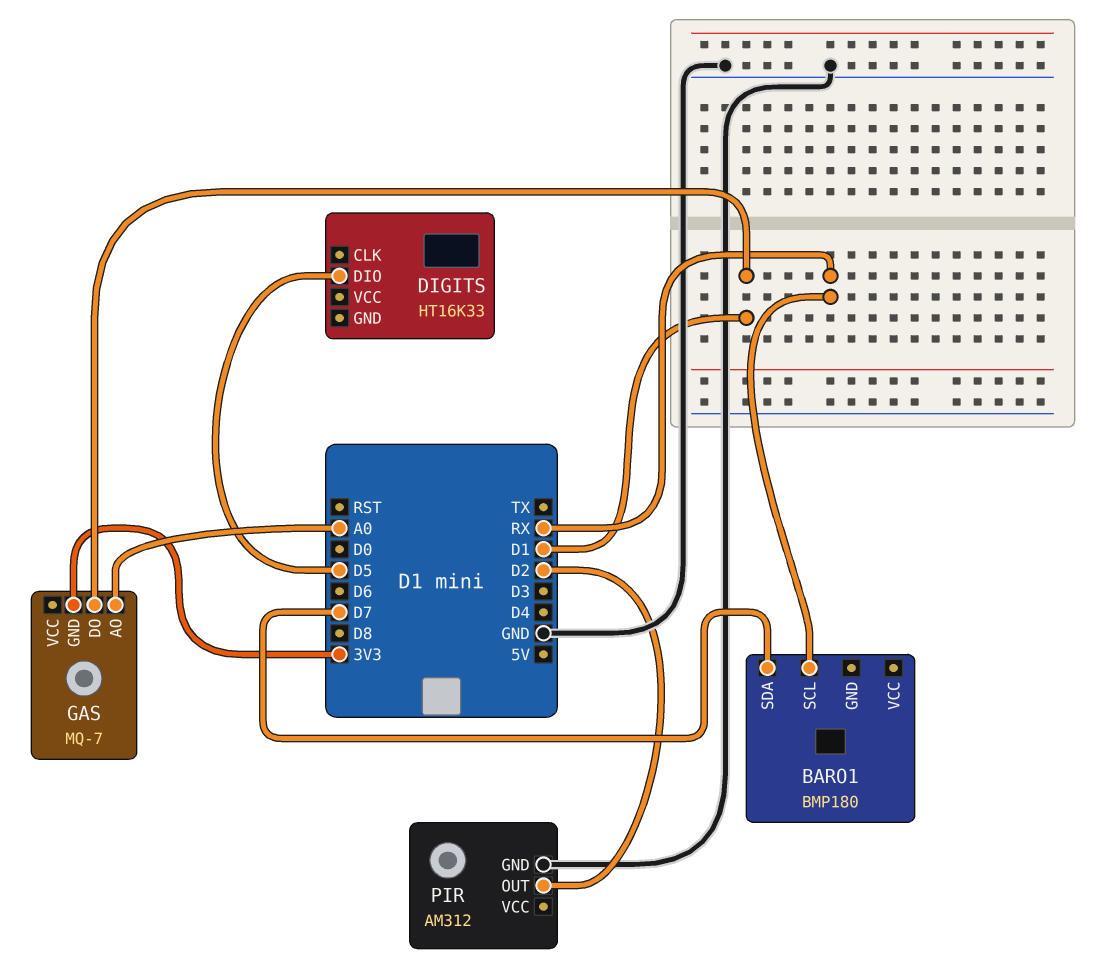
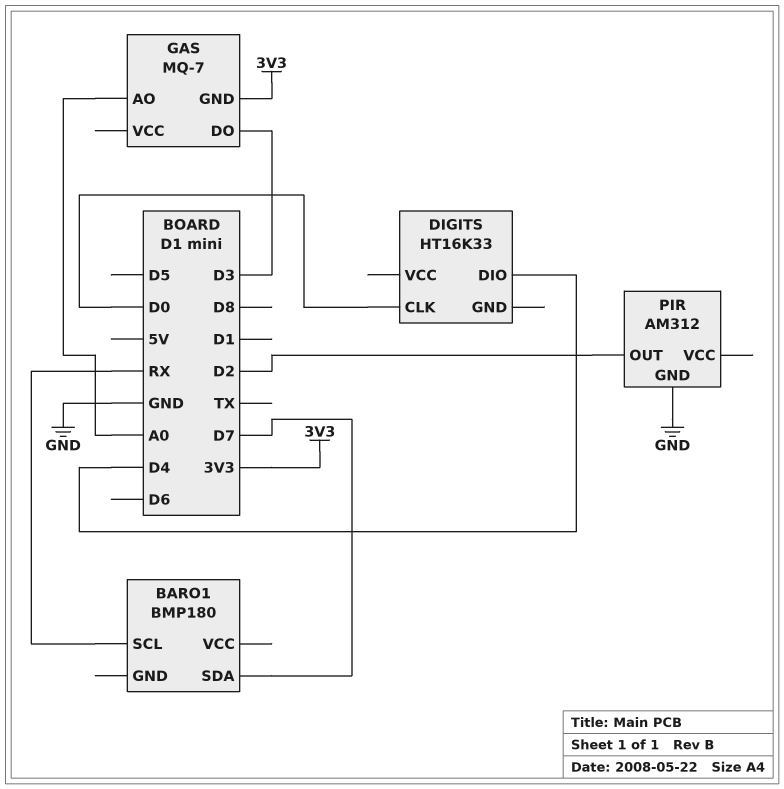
DIGITS pin CLK: none -> D0
DIGITS pin DIO: D5 -> D4
GAS pin DO: D1 -> D3

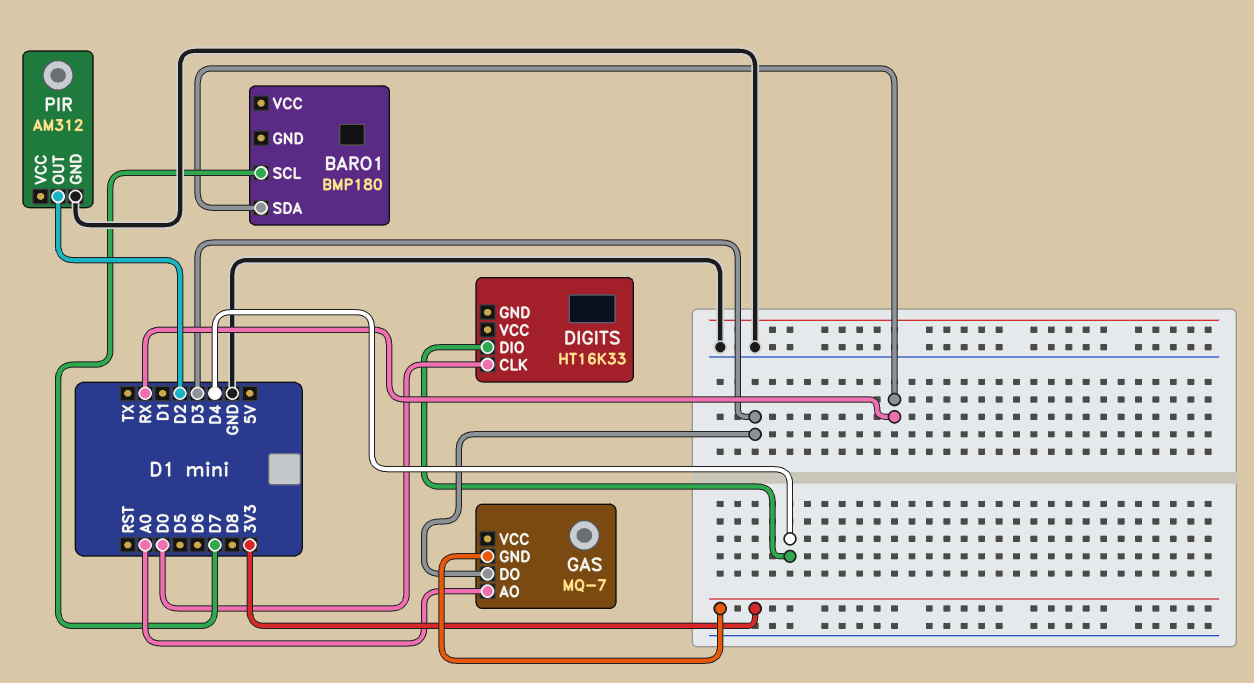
BARO1 pin SCL: RX -> D7
BARO1 pin SDA: D7 -> RX

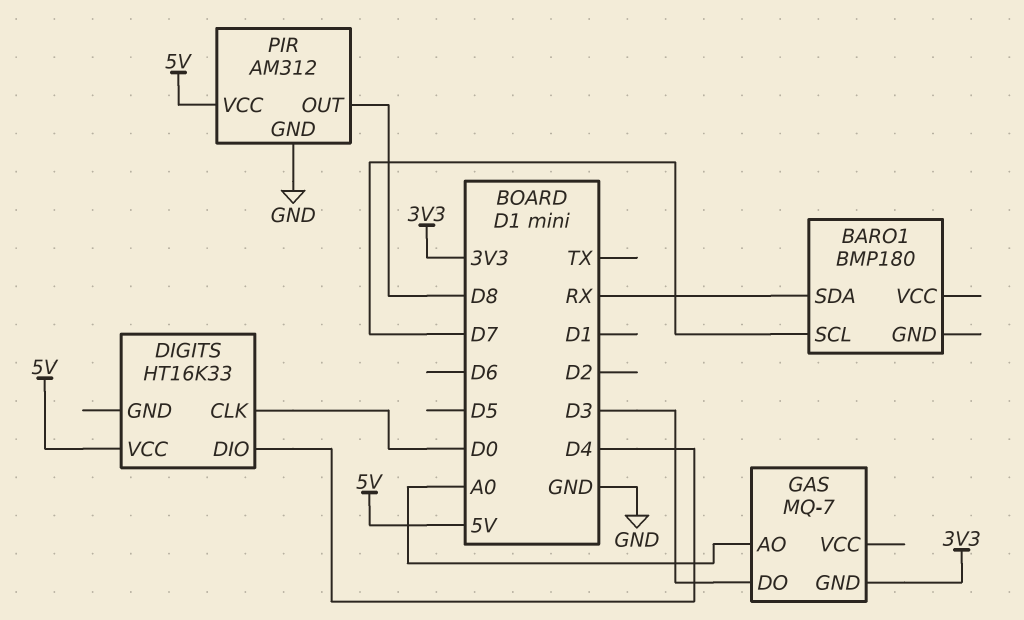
DIGITS pin VCC: none -> 5V
PIR pin OUT: D2 -> D8
PIR pin VCC: none -> 5V

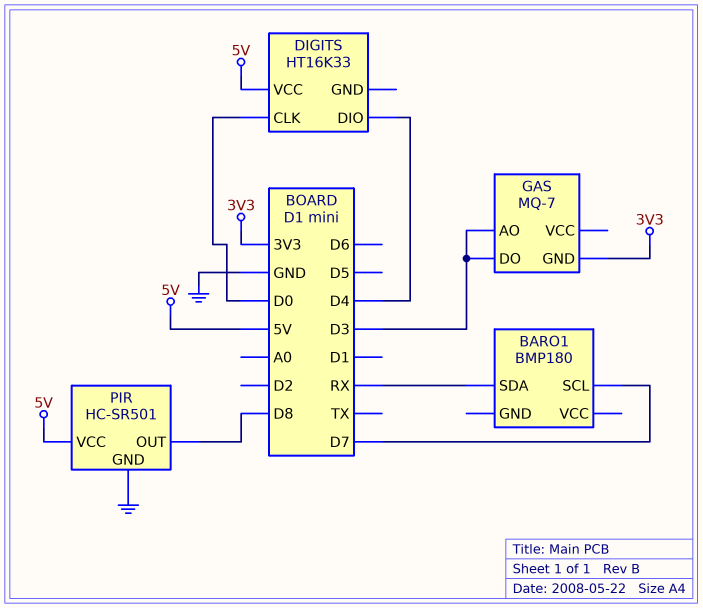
GAS pin AO: A0 -> D3
PIR: AM312 -> HC-SR501

